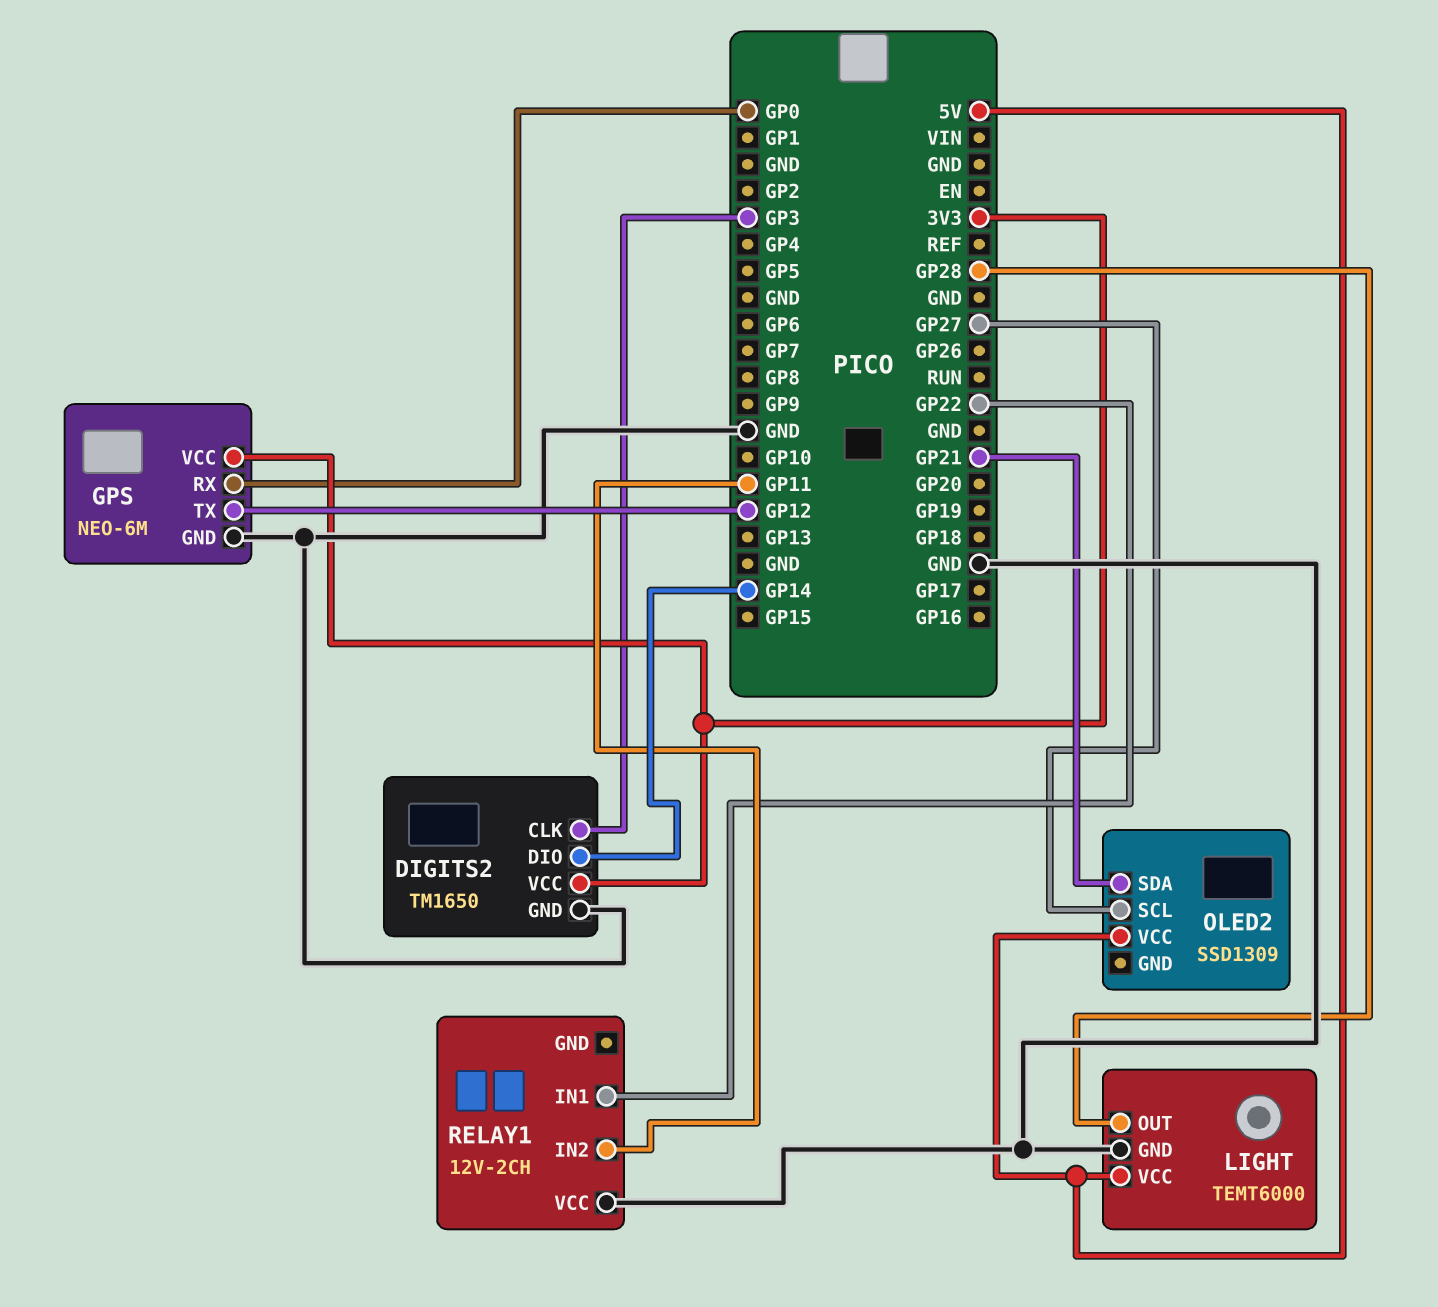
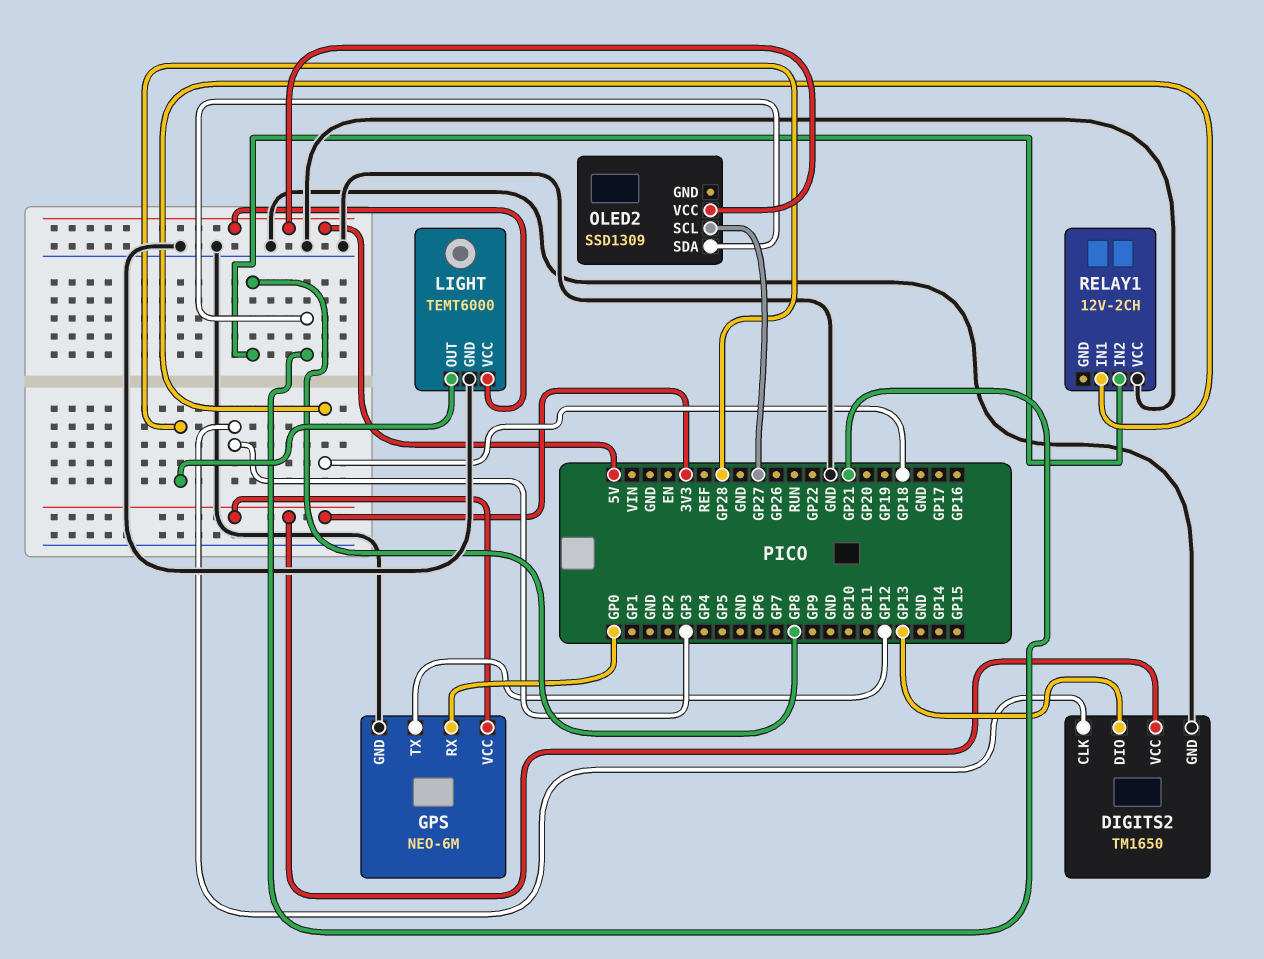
DIGITS2 pin DIO: GP14 -> GP13
RELAY1 pin IN1: GP22 -> GP18
RELAY1 pin IN2: GP11 -> GP8

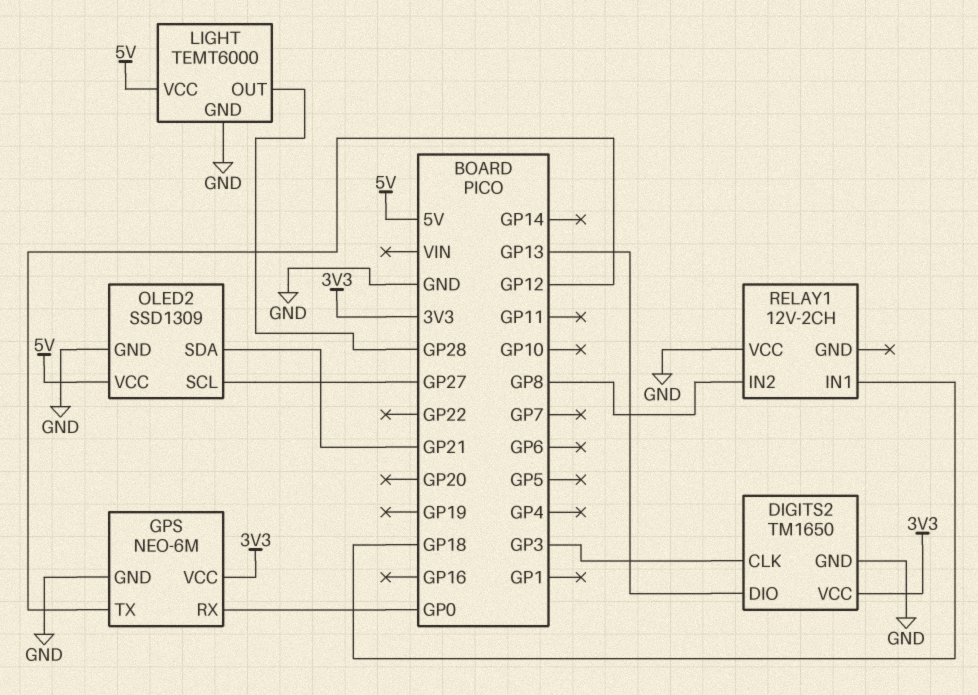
OLED2 pin GND: none -> GND

